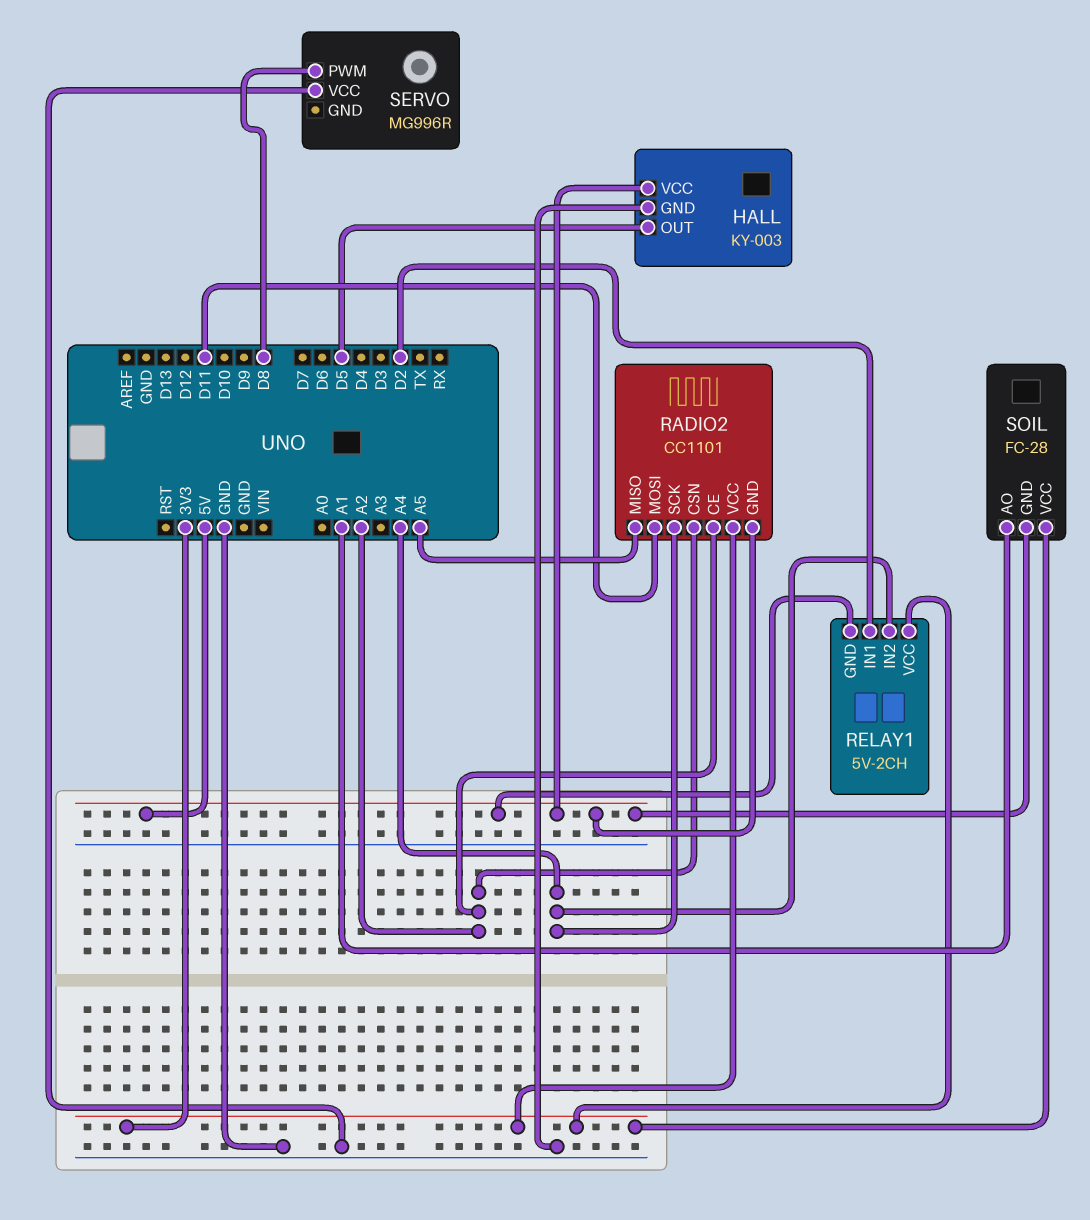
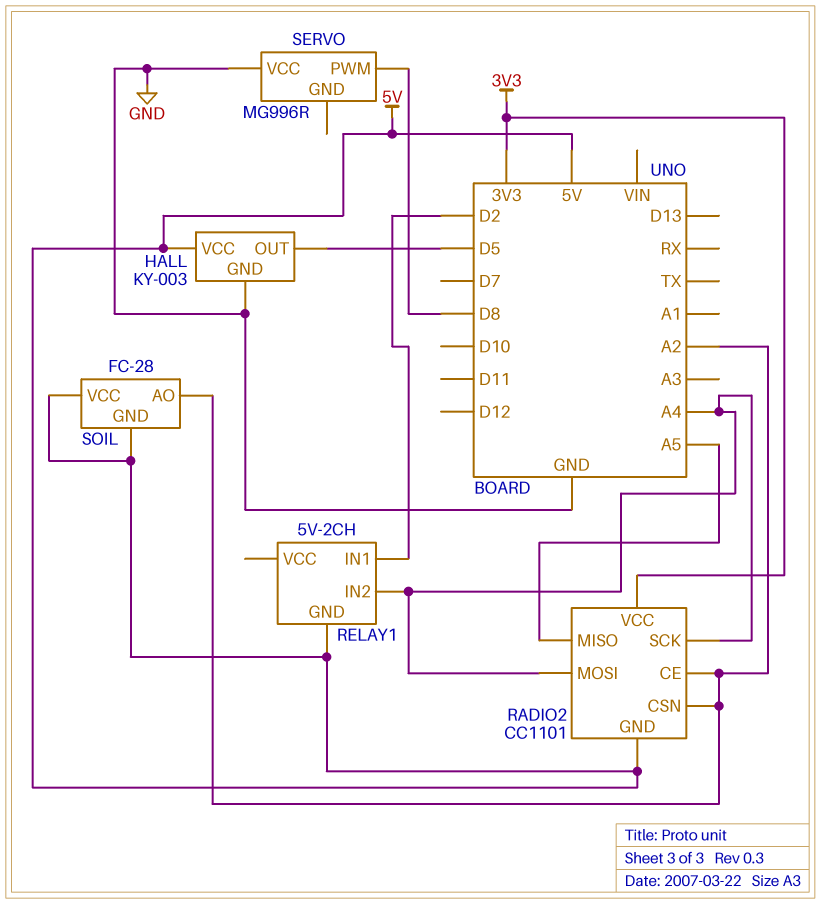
RADIO2 pin MOSI: D11 -> A4
RELAY1 pin VCC: 3V3 -> none
SOIL pin AO: A1 -> A2
SOIL pin VCC: 3V3 -> 5V

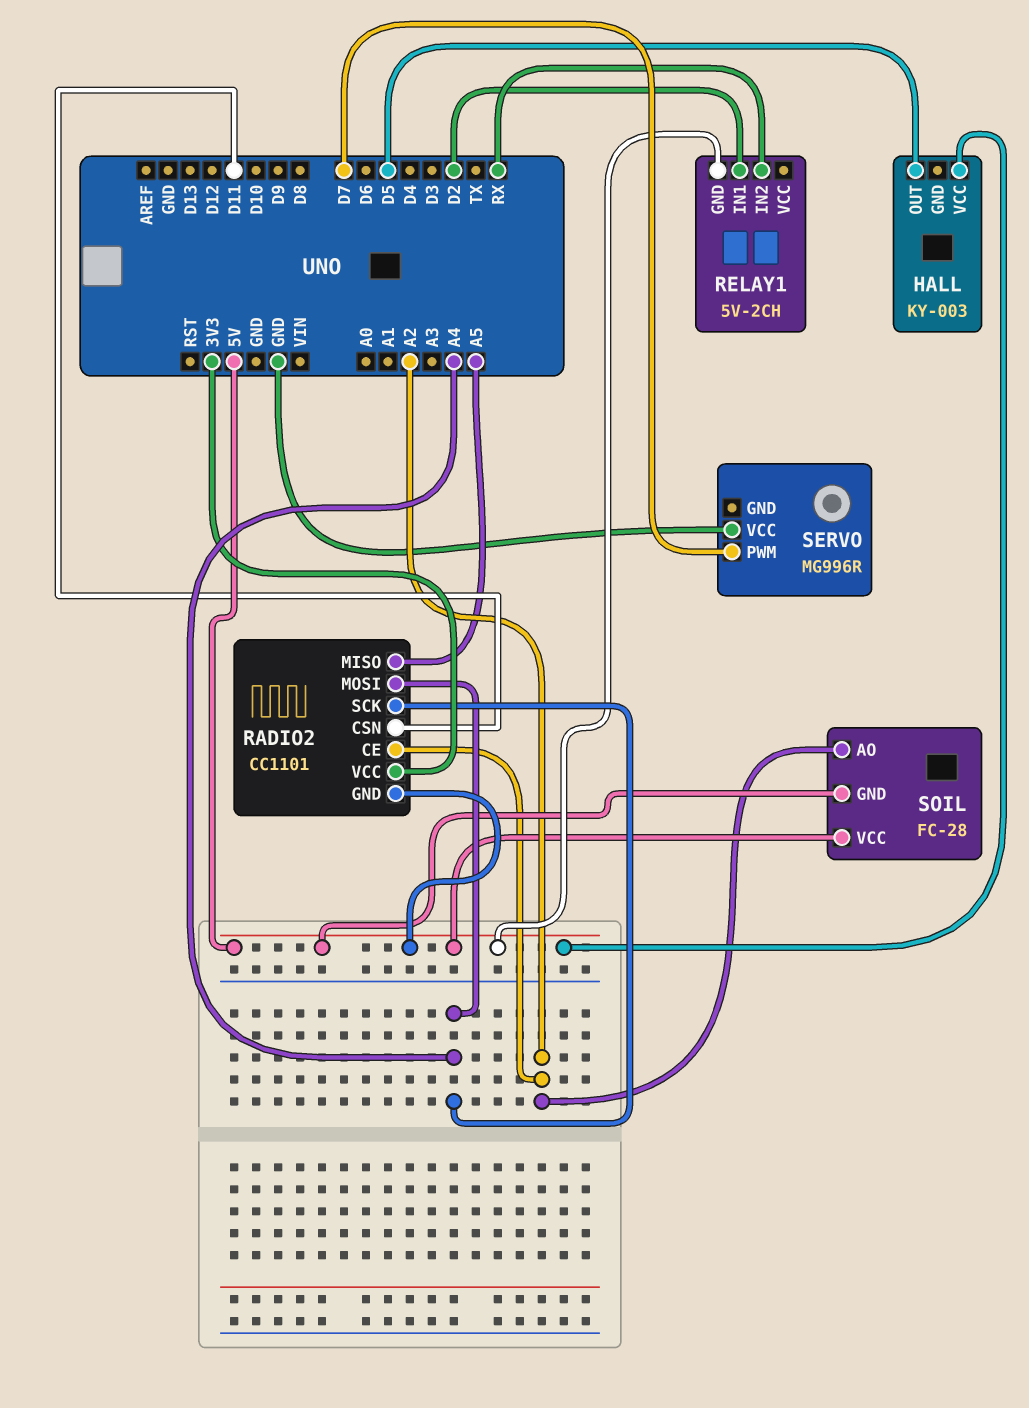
HALL pin GND: GND -> none
RADIO2 pin CSN: A2 -> D11
RELAY1 pin IN2: A4 -> RX
SERVO pin PWM: D8 -> D7

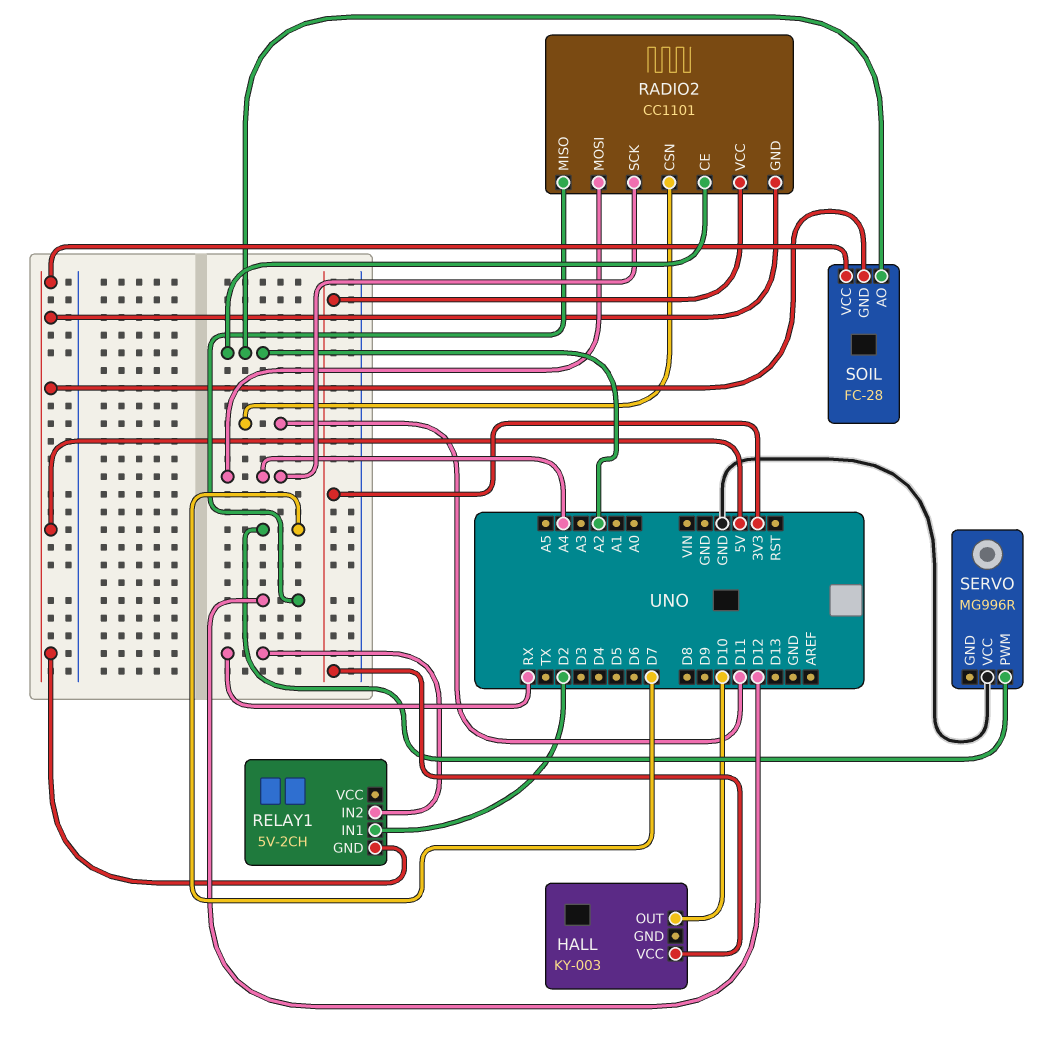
HALL pin OUT: D5 -> D10
HALL pin VCC: 5V -> 3V3
RADIO2 pin MISO: A5 -> D12

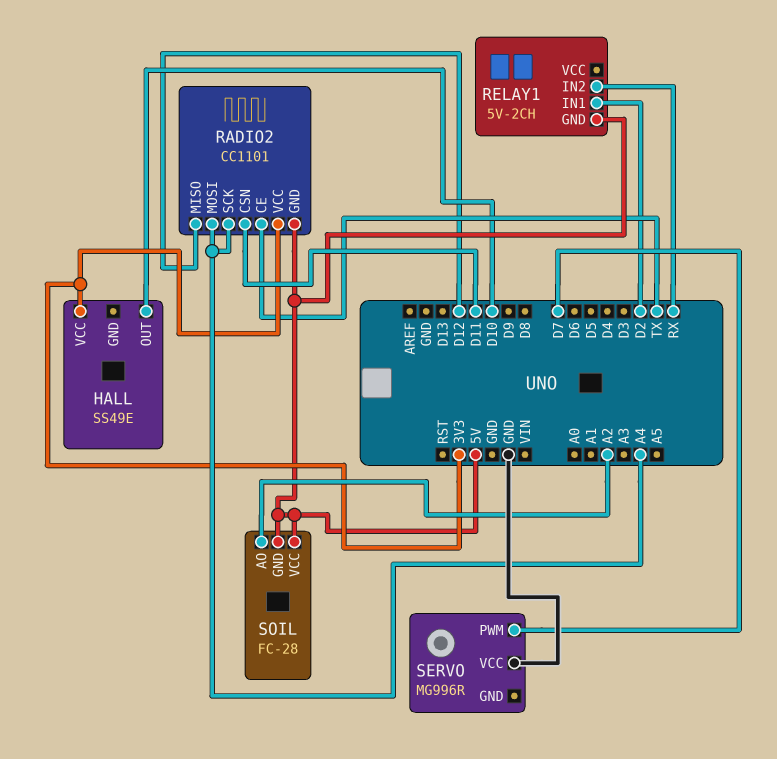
HALL: KY-003 -> SS49E
RADIO2 pin CE: A2 -> TX

